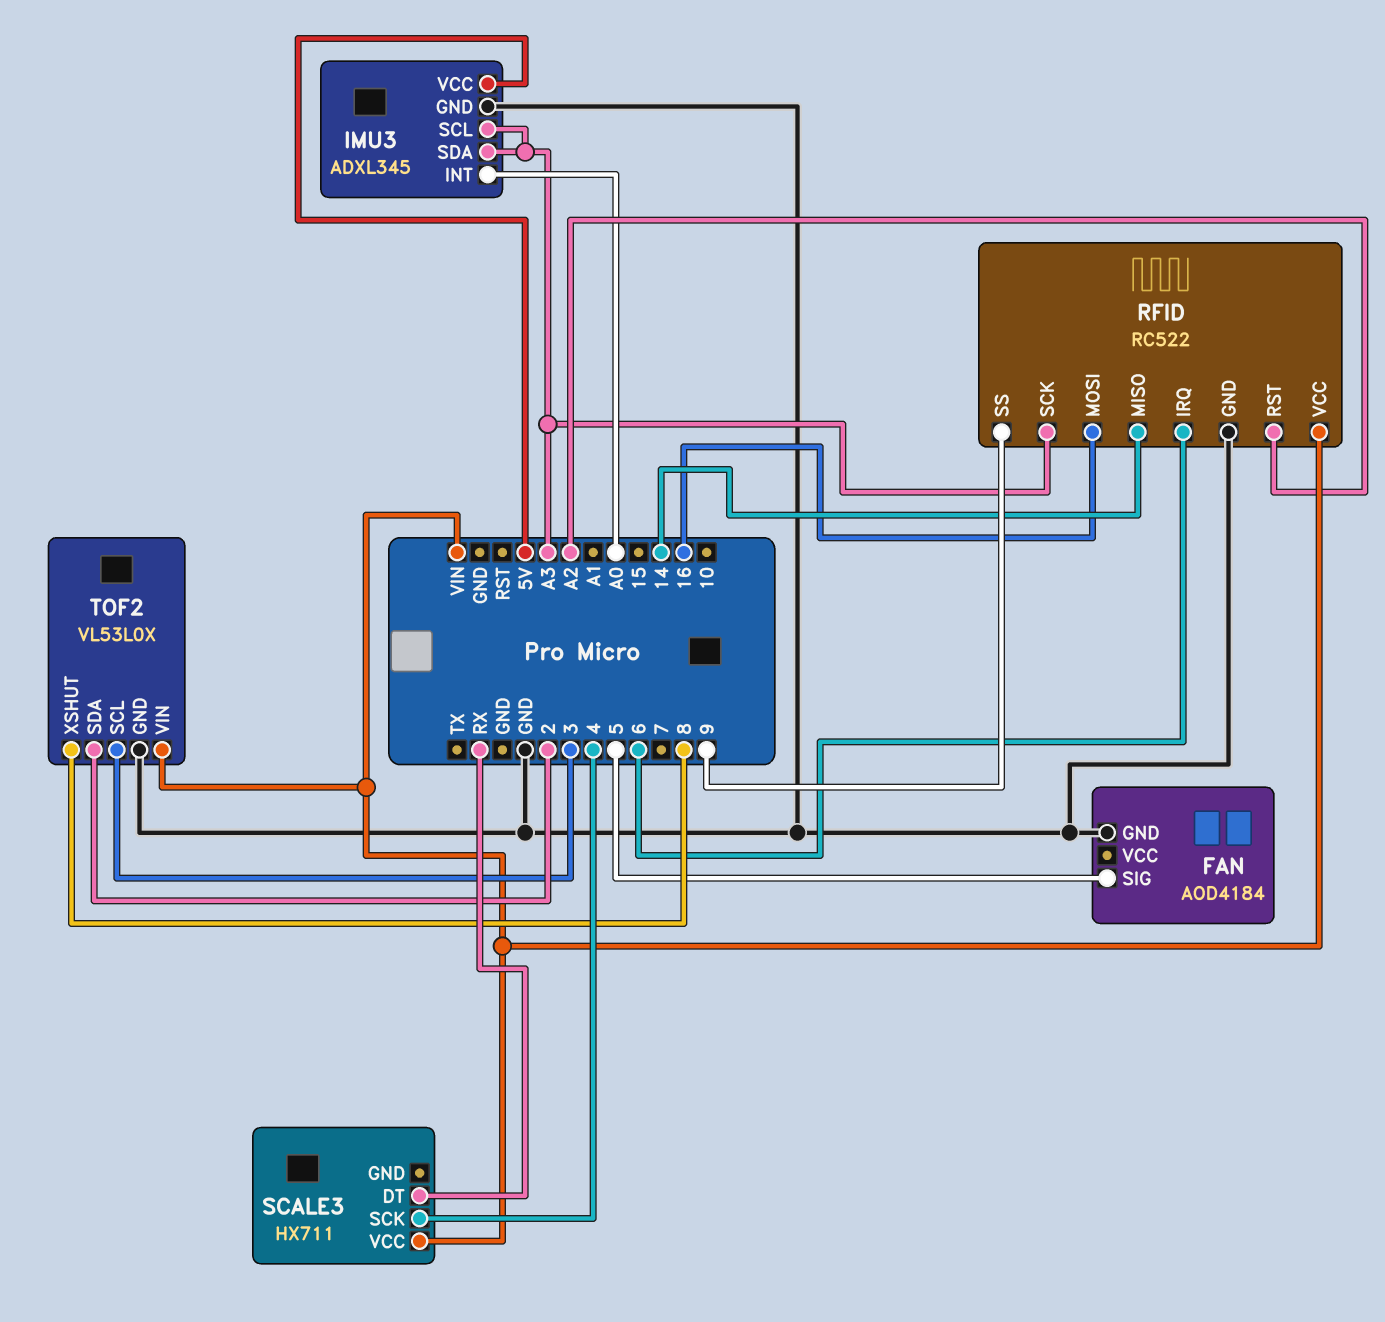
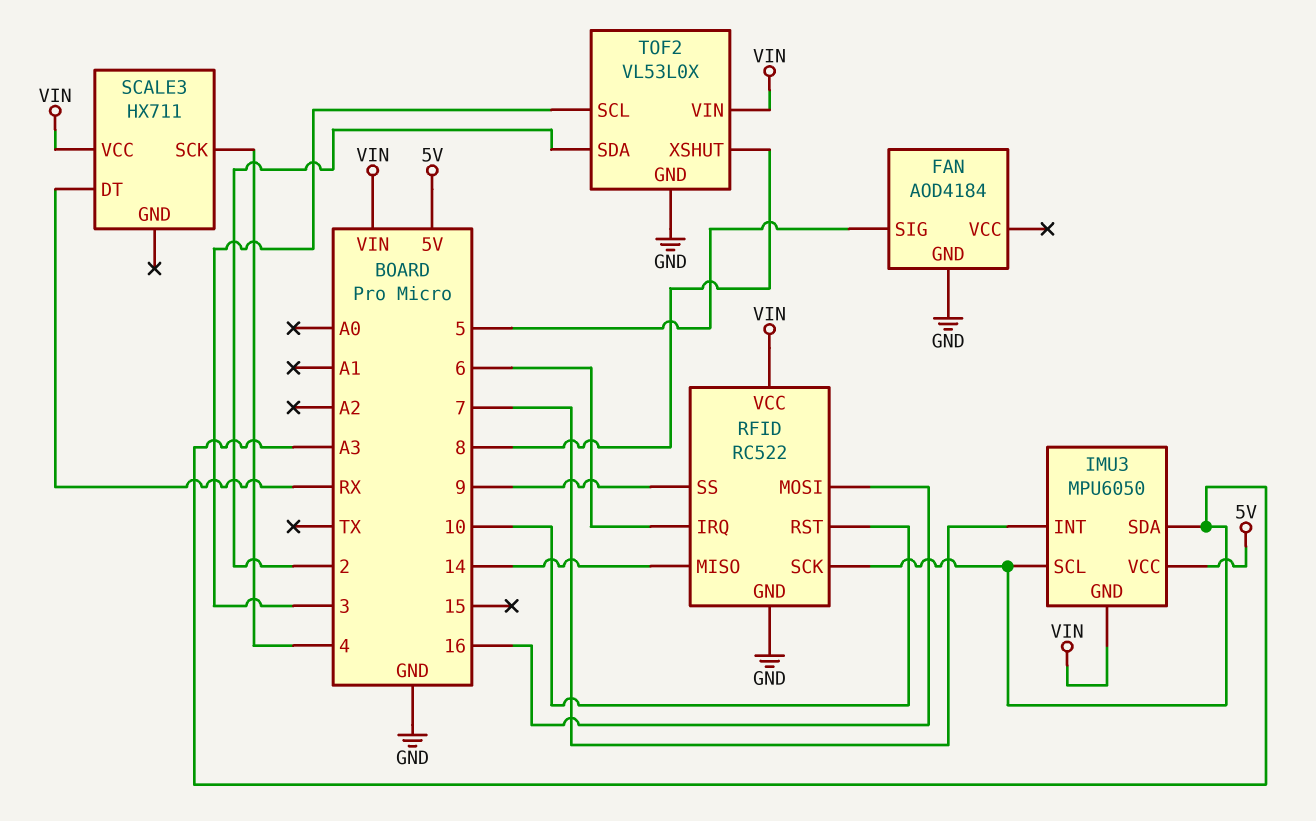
IMU3: ADXL345 -> MPU6050
IMU3 pin GND: GND -> VIN
IMU3 pin INT: A0 -> 7
RFID pin RST: A2 -> 10

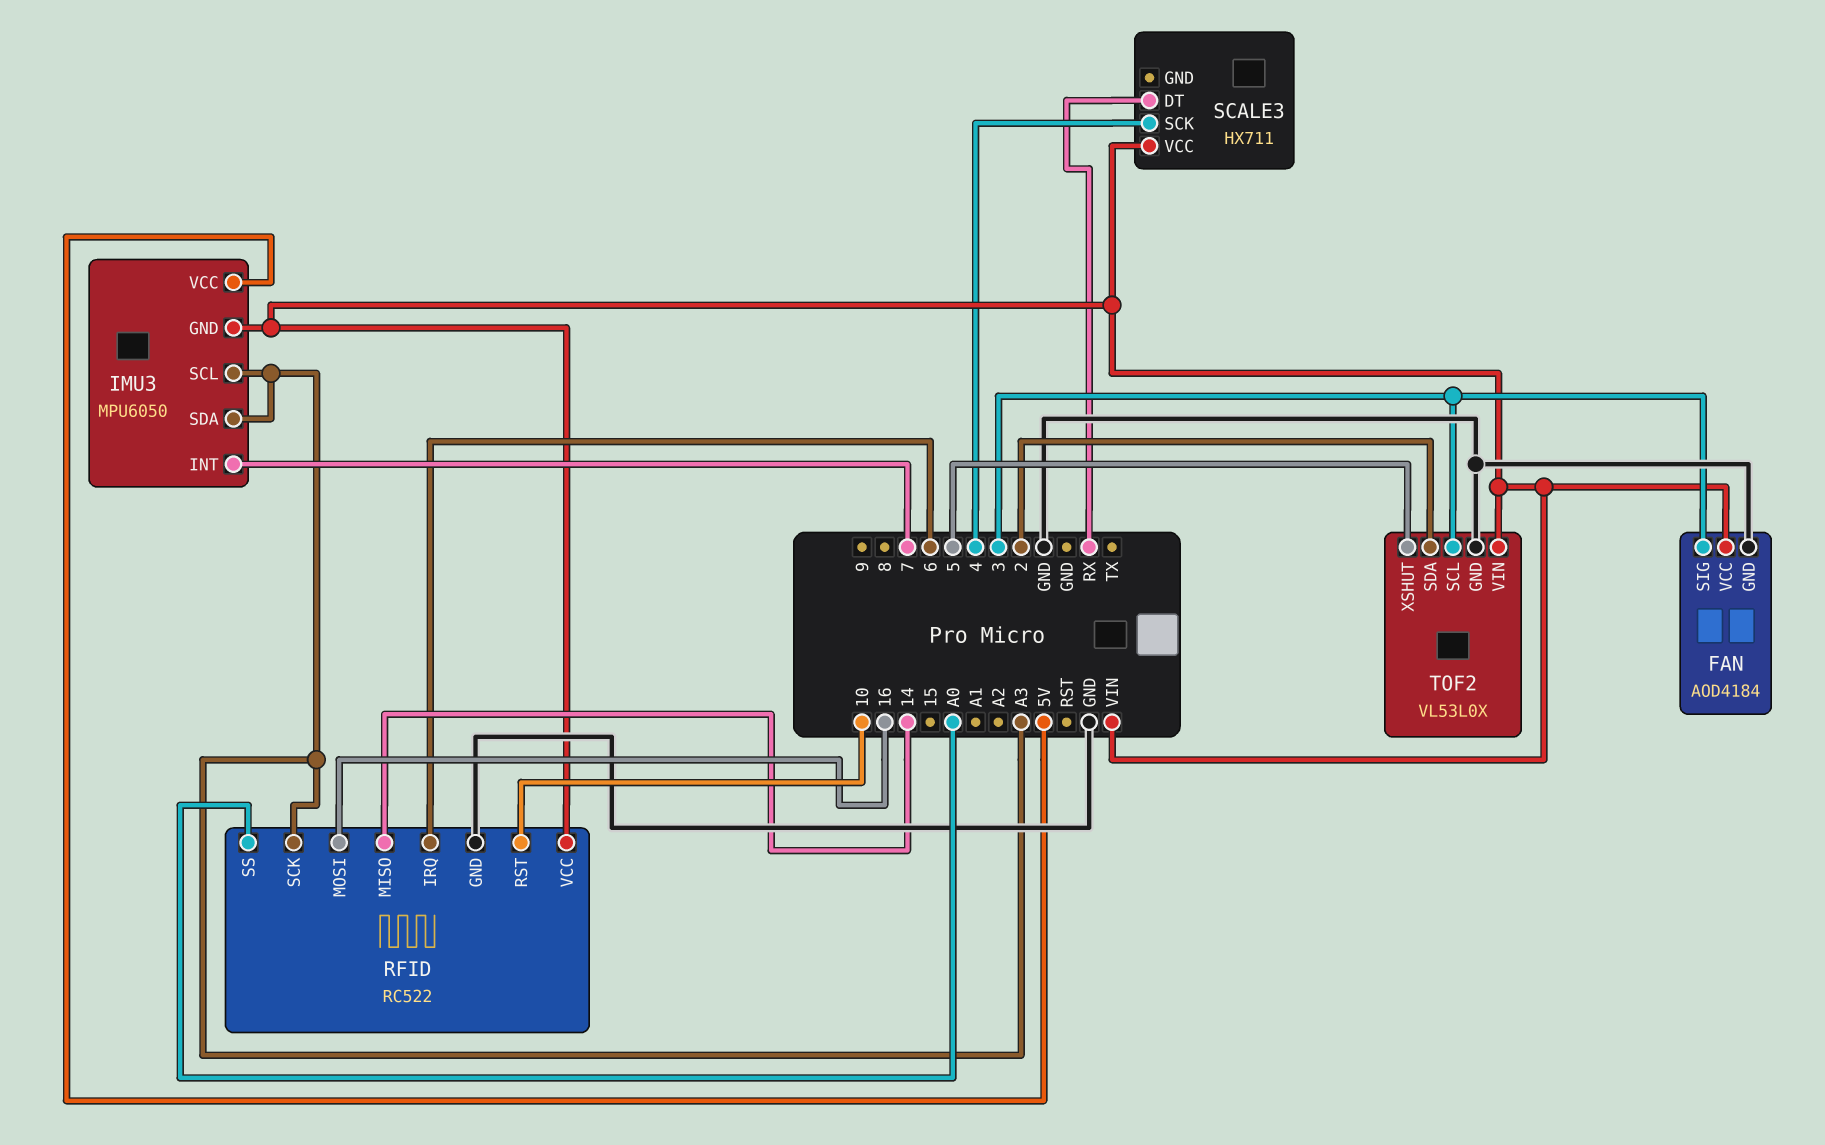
FAN pin SIG: 5 -> 3
FAN pin VCC: none -> VIN
RFID pin SS: 9 -> A0
TOF2 pin XSHUT: 8 -> 5

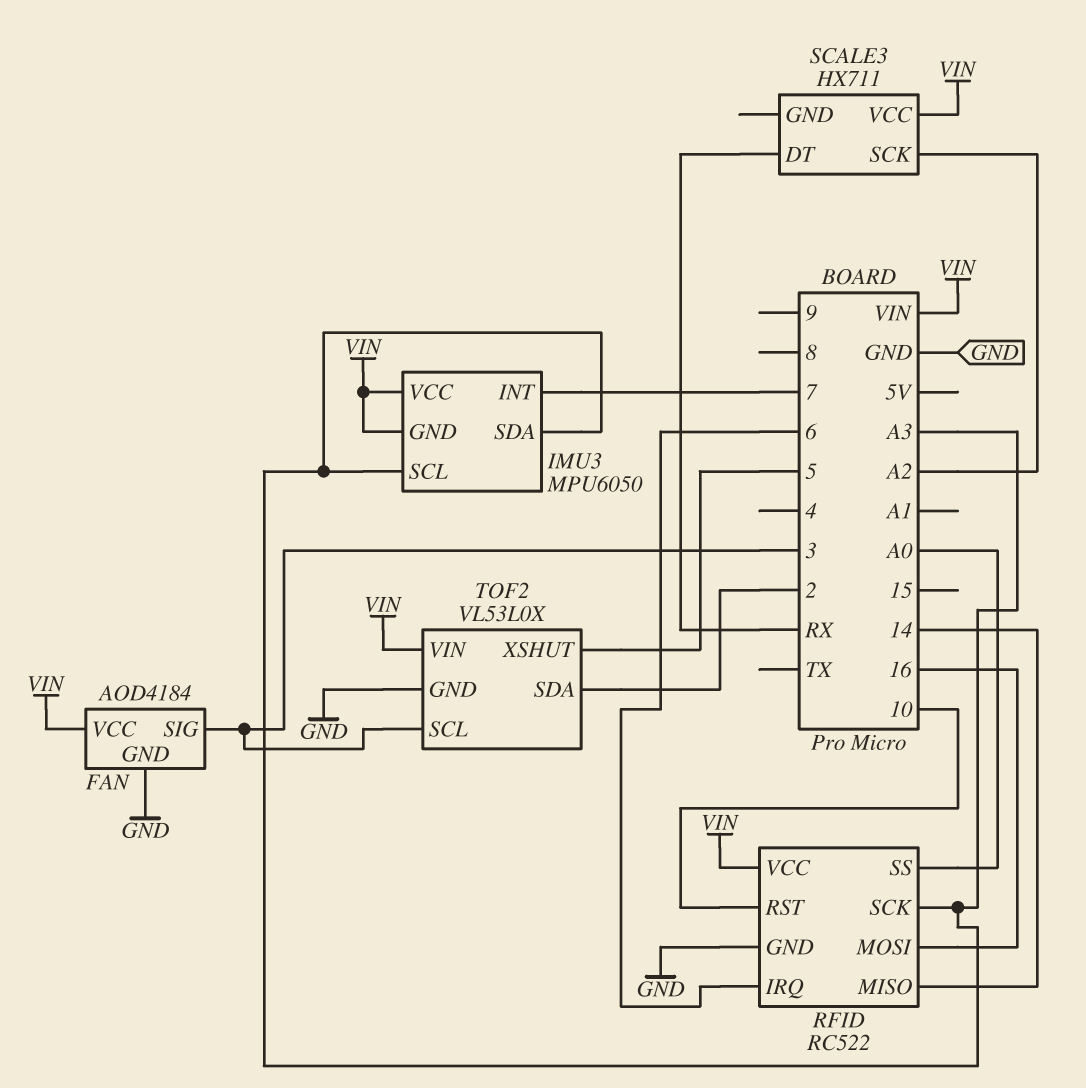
IMU3 pin VCC: 5V -> VIN
SCALE3 pin SCK: 4 -> A2

